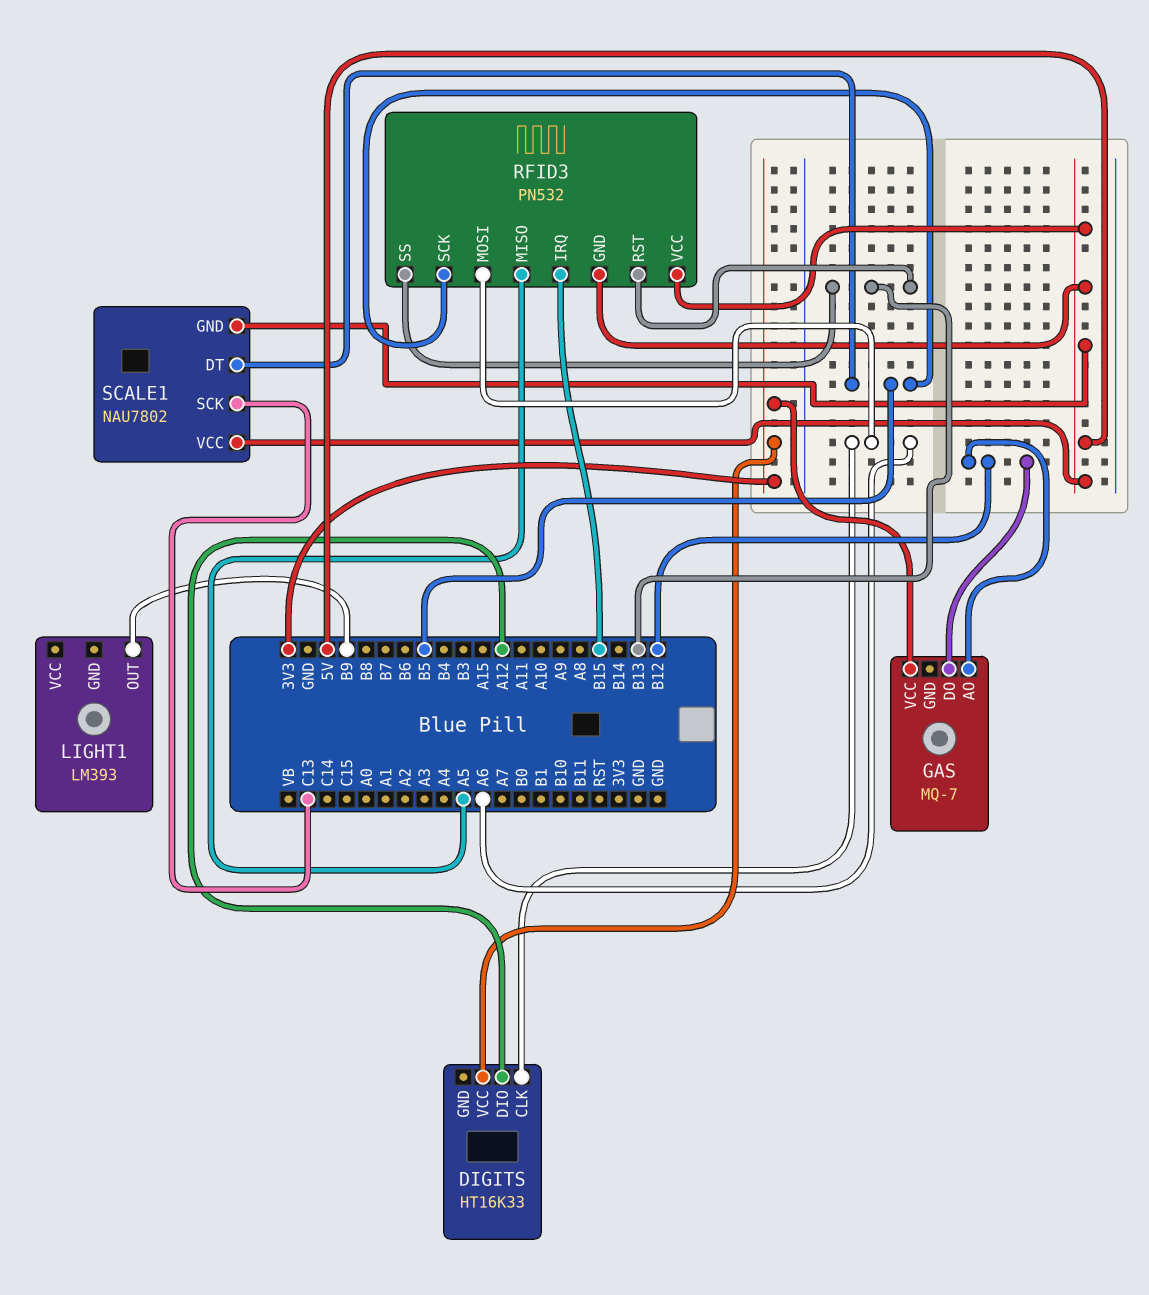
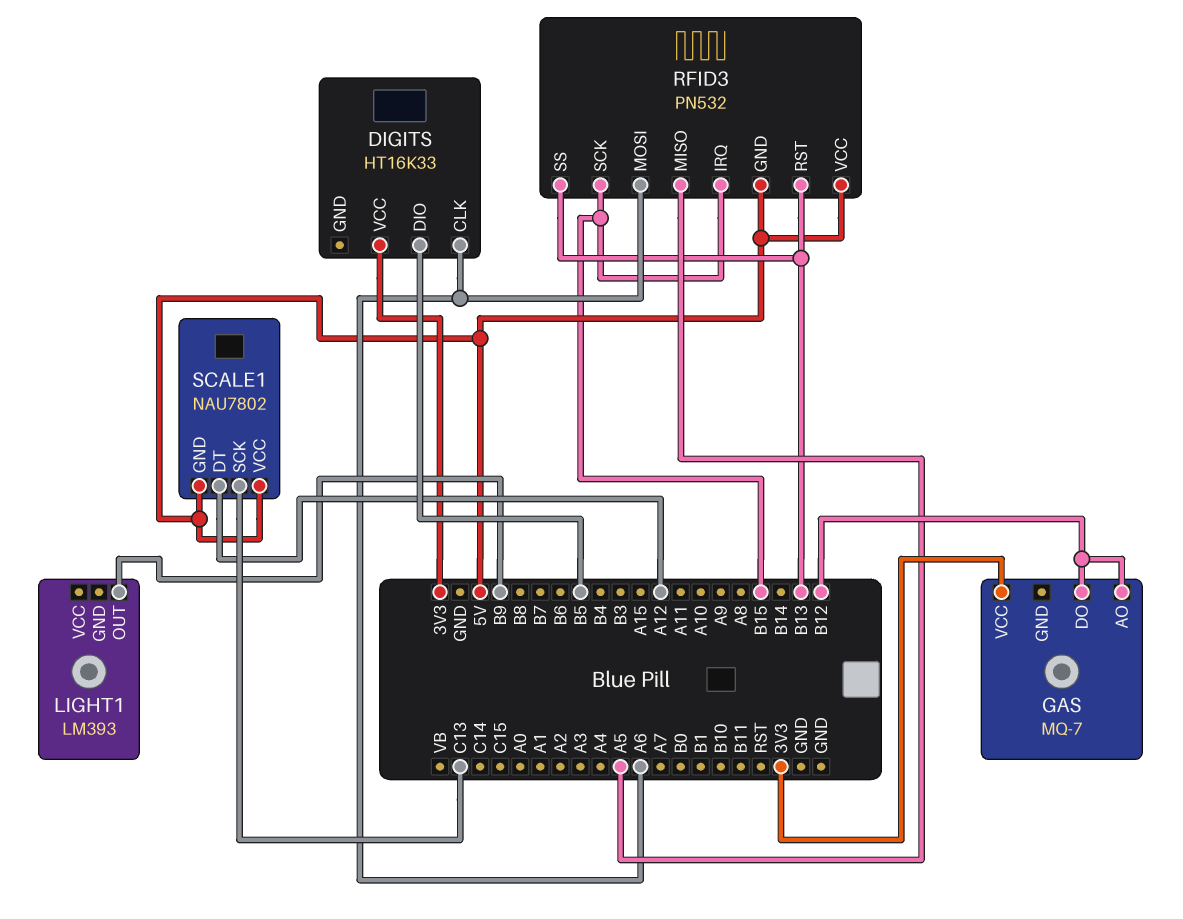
DIGITS pin DIO: A12 -> B5
RFID3 pin SCK: B5 -> B15
SCALE1 pin DT: B5 -> A12

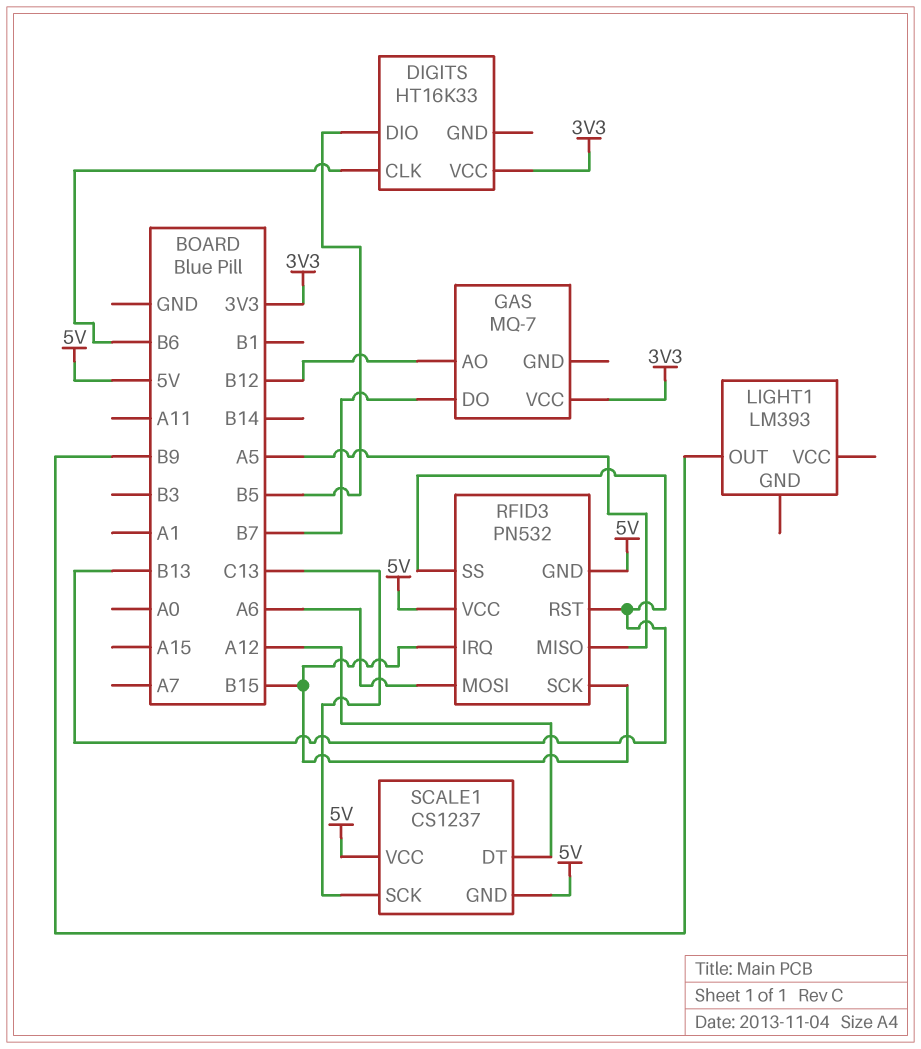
DIGITS pin CLK: A6 -> B6
GAS pin DO: B12 -> B7
SCALE1: NAU7802 -> CS1237

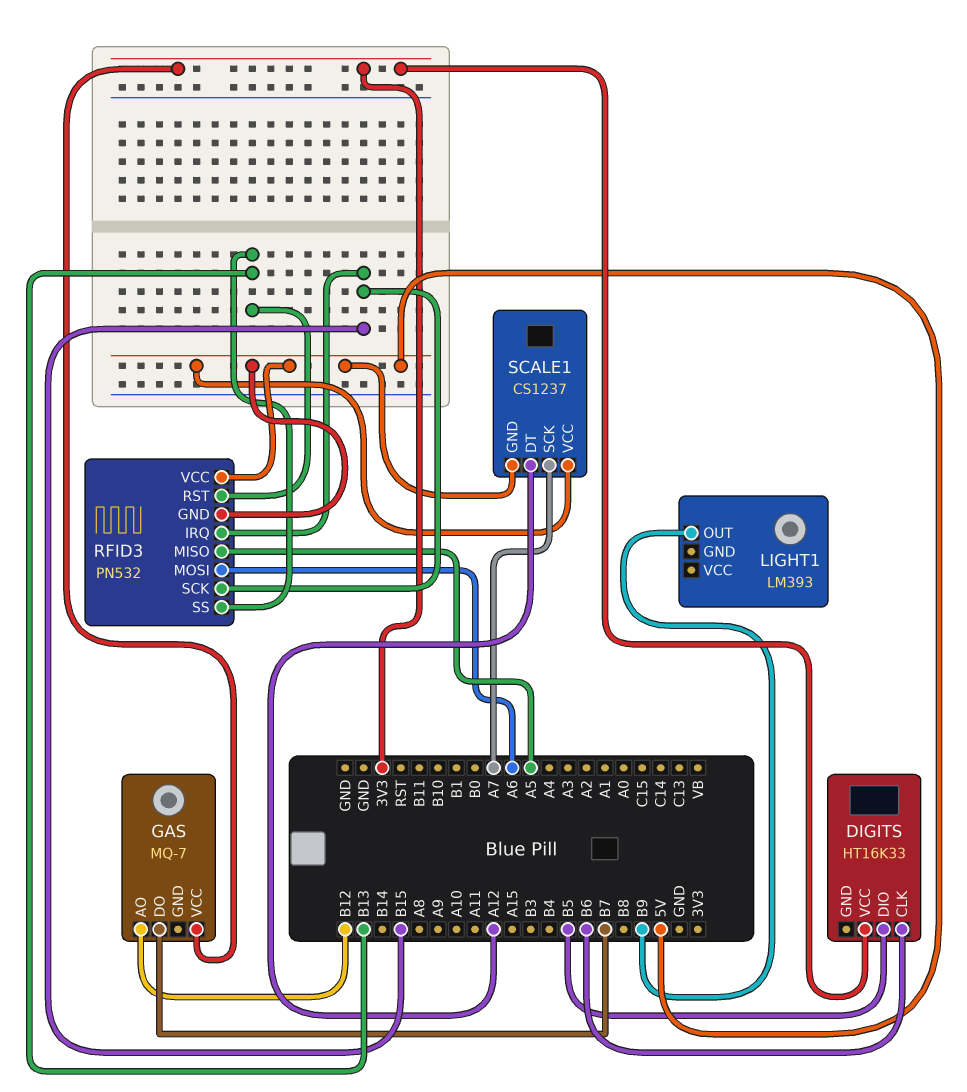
SCALE1 pin SCK: C13 -> A7

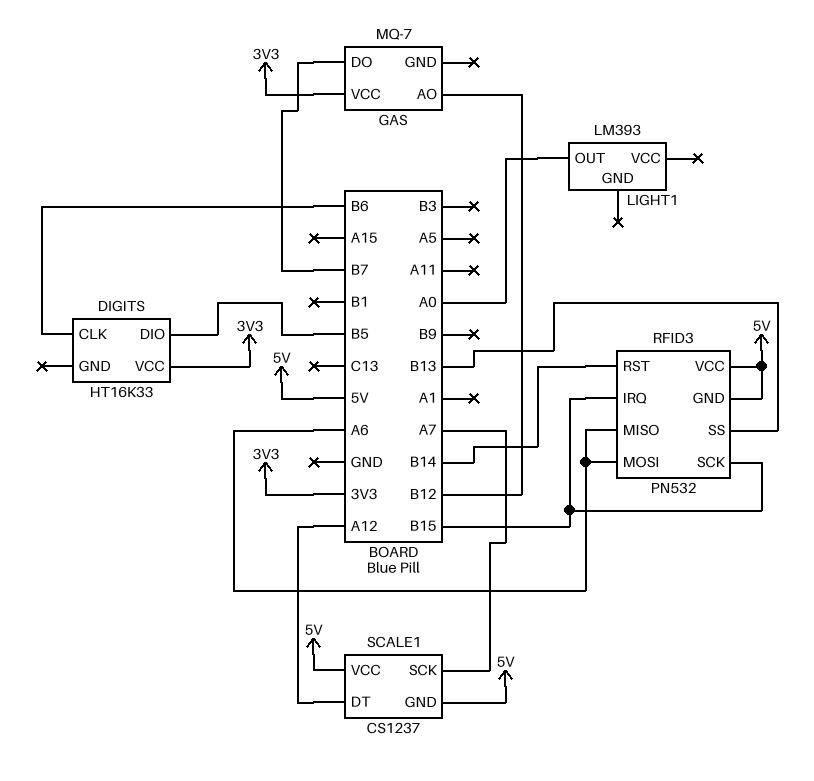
LIGHT1 pin OUT: B9 -> A0
RFID3 pin MISO: A5 -> A6
RFID3 pin RST: B13 -> B14

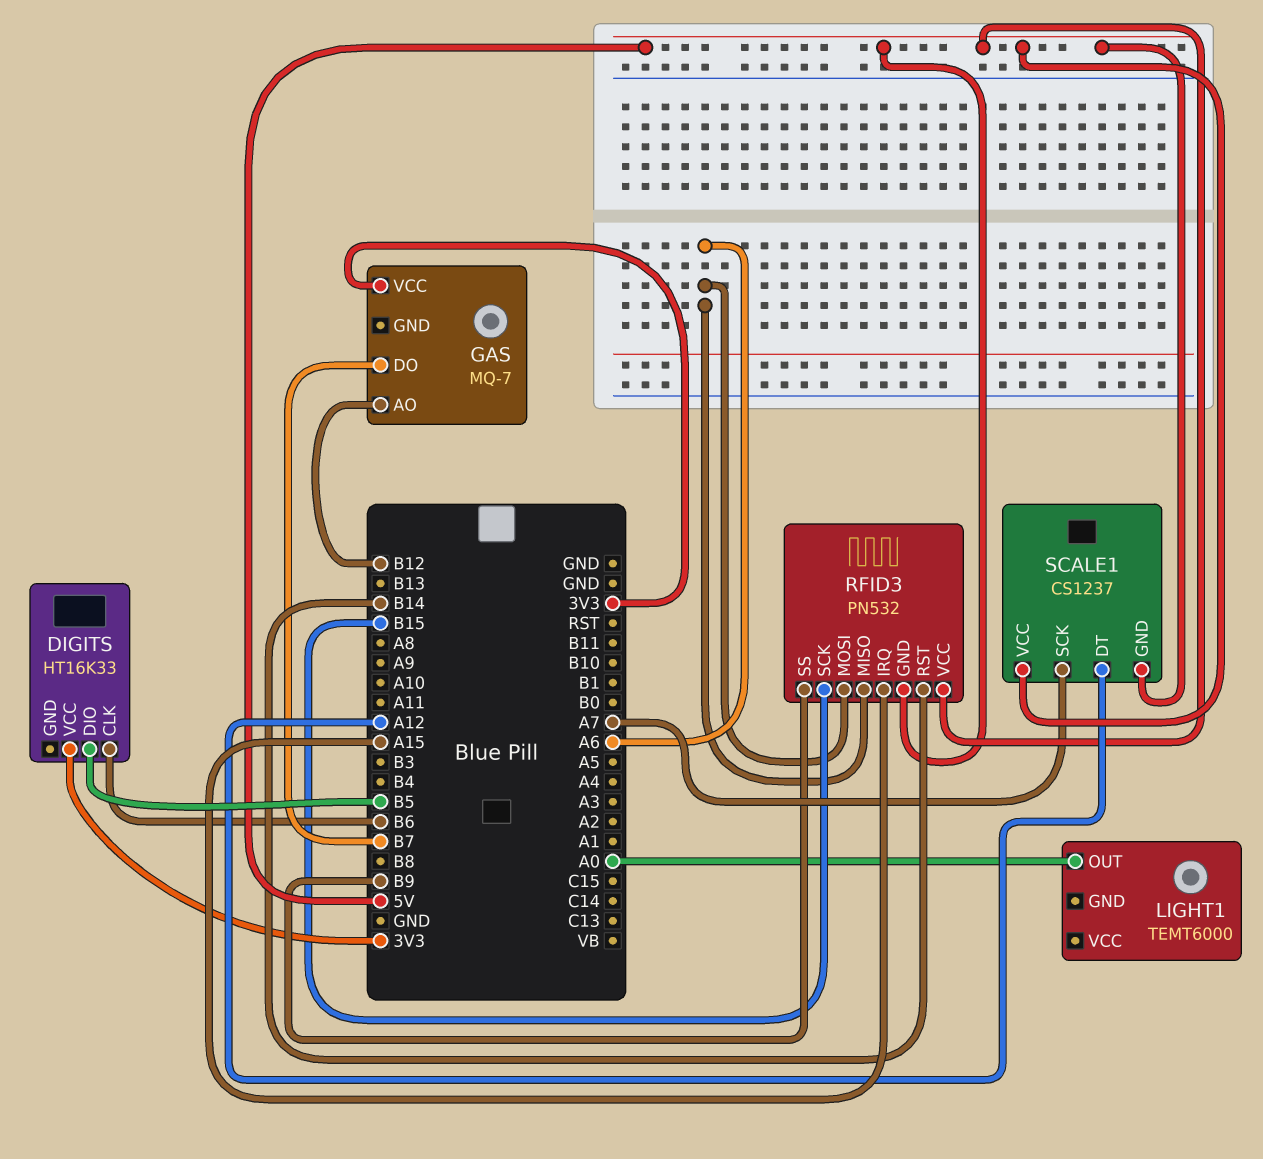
LIGHT1: LM393 -> TEMT6000
RFID3 pin IRQ: B15 -> A15
RFID3 pin SS: B13 -> B9

